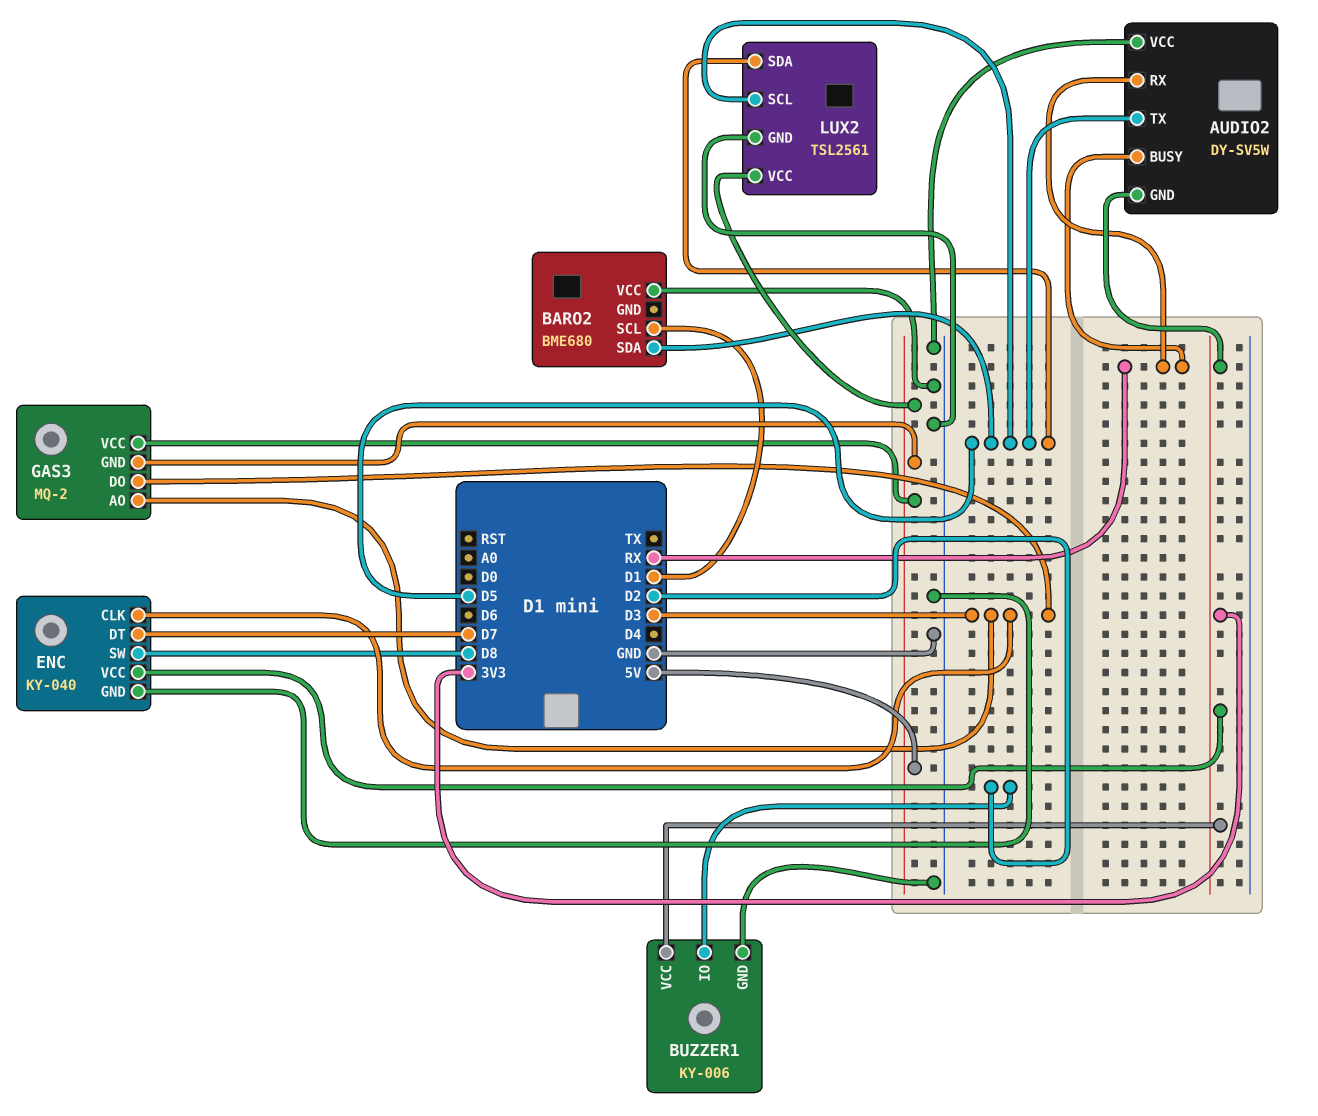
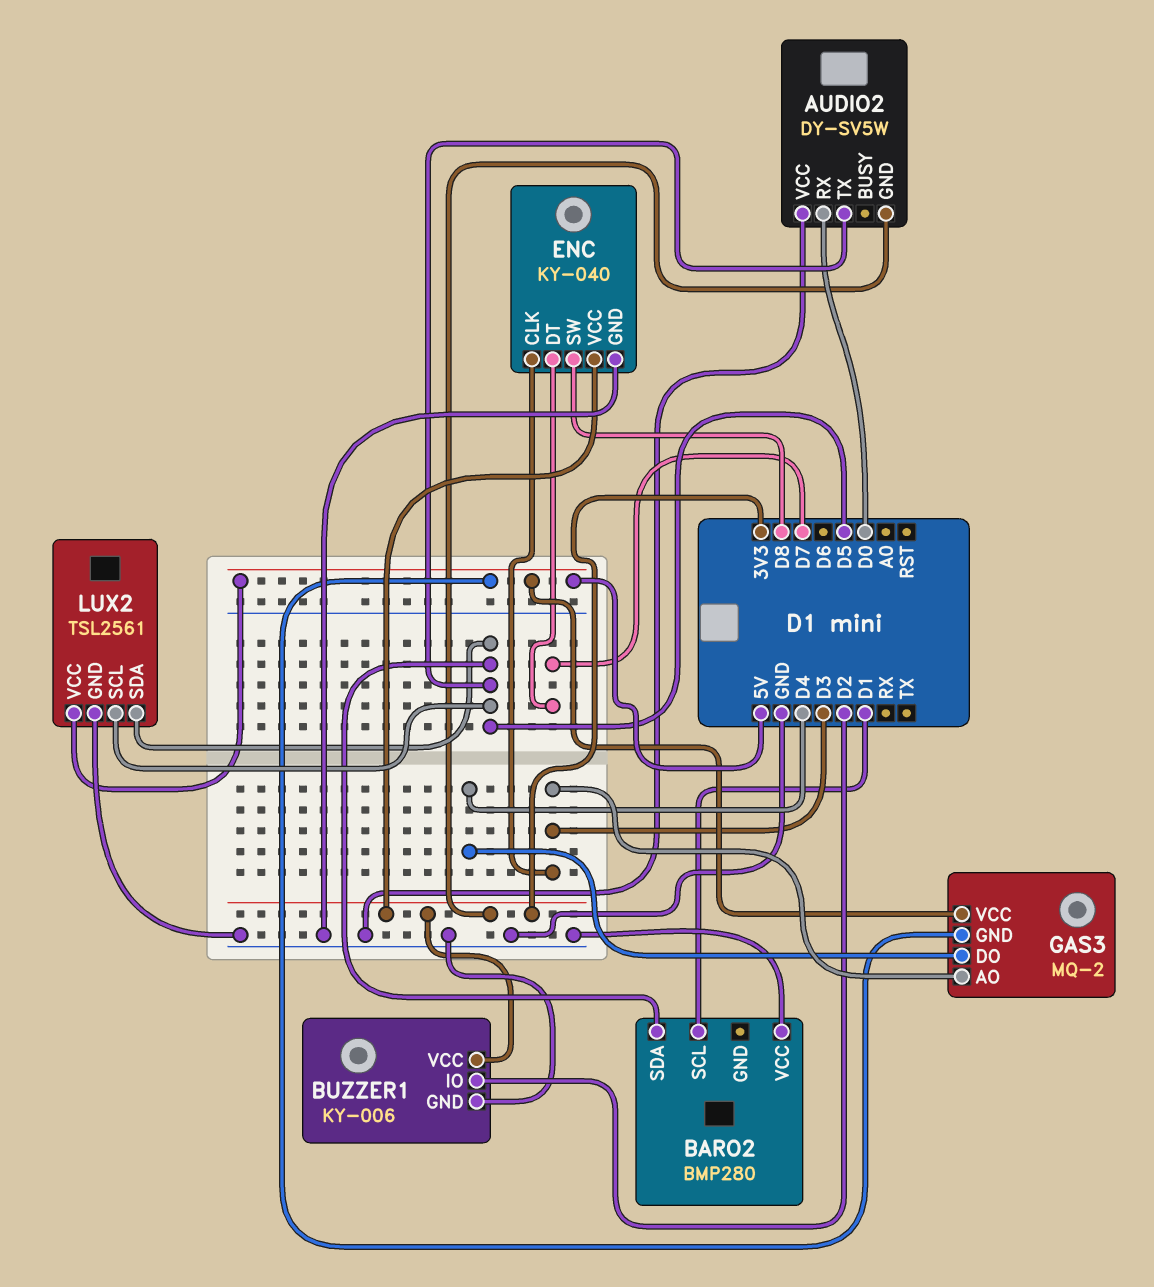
AUDIO2 pin BUSY: RX -> none
AUDIO2 pin RX: RX -> D0
BARO2: BME680 -> BMP280
GAS3 pin DO: D3 -> D4

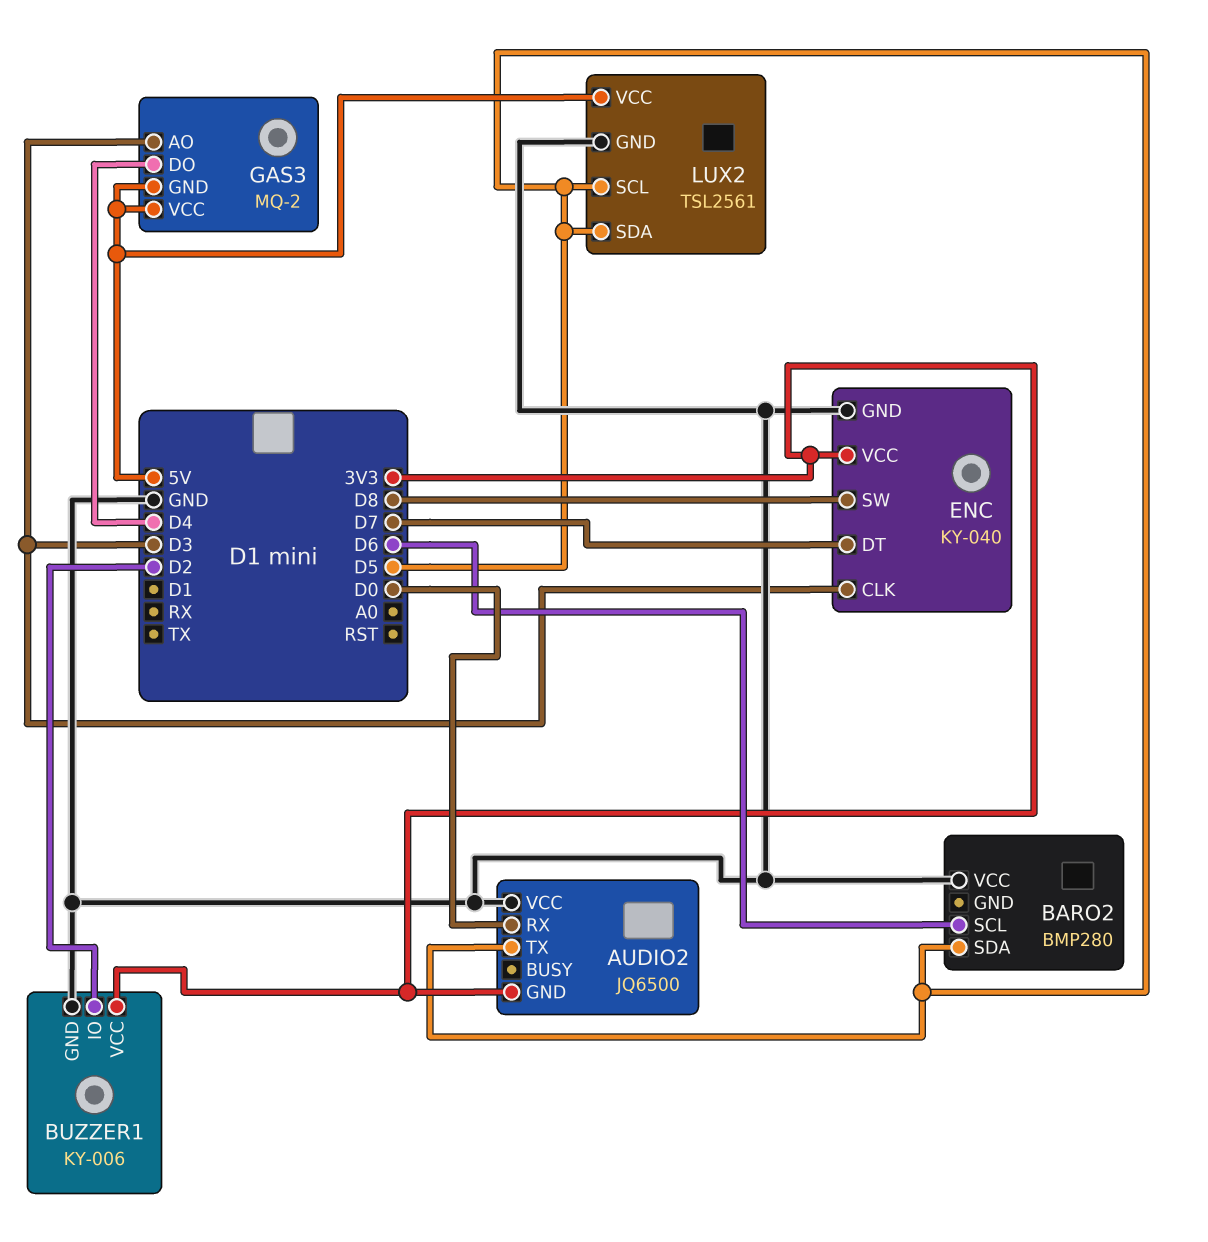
AUDIO2: DY-SV5W -> JQ6500
BARO2 pin SCL: D1 -> D6

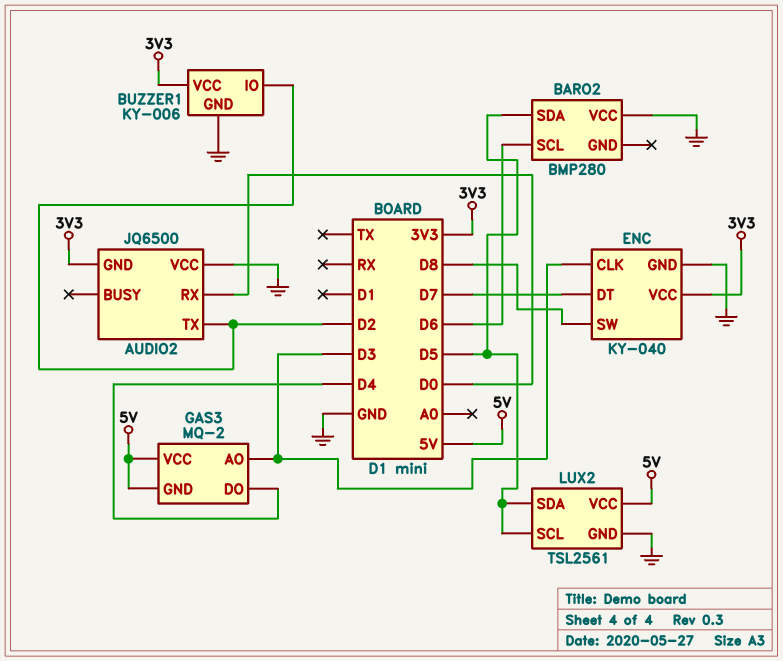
AUDIO2 pin TX: D5 -> D2

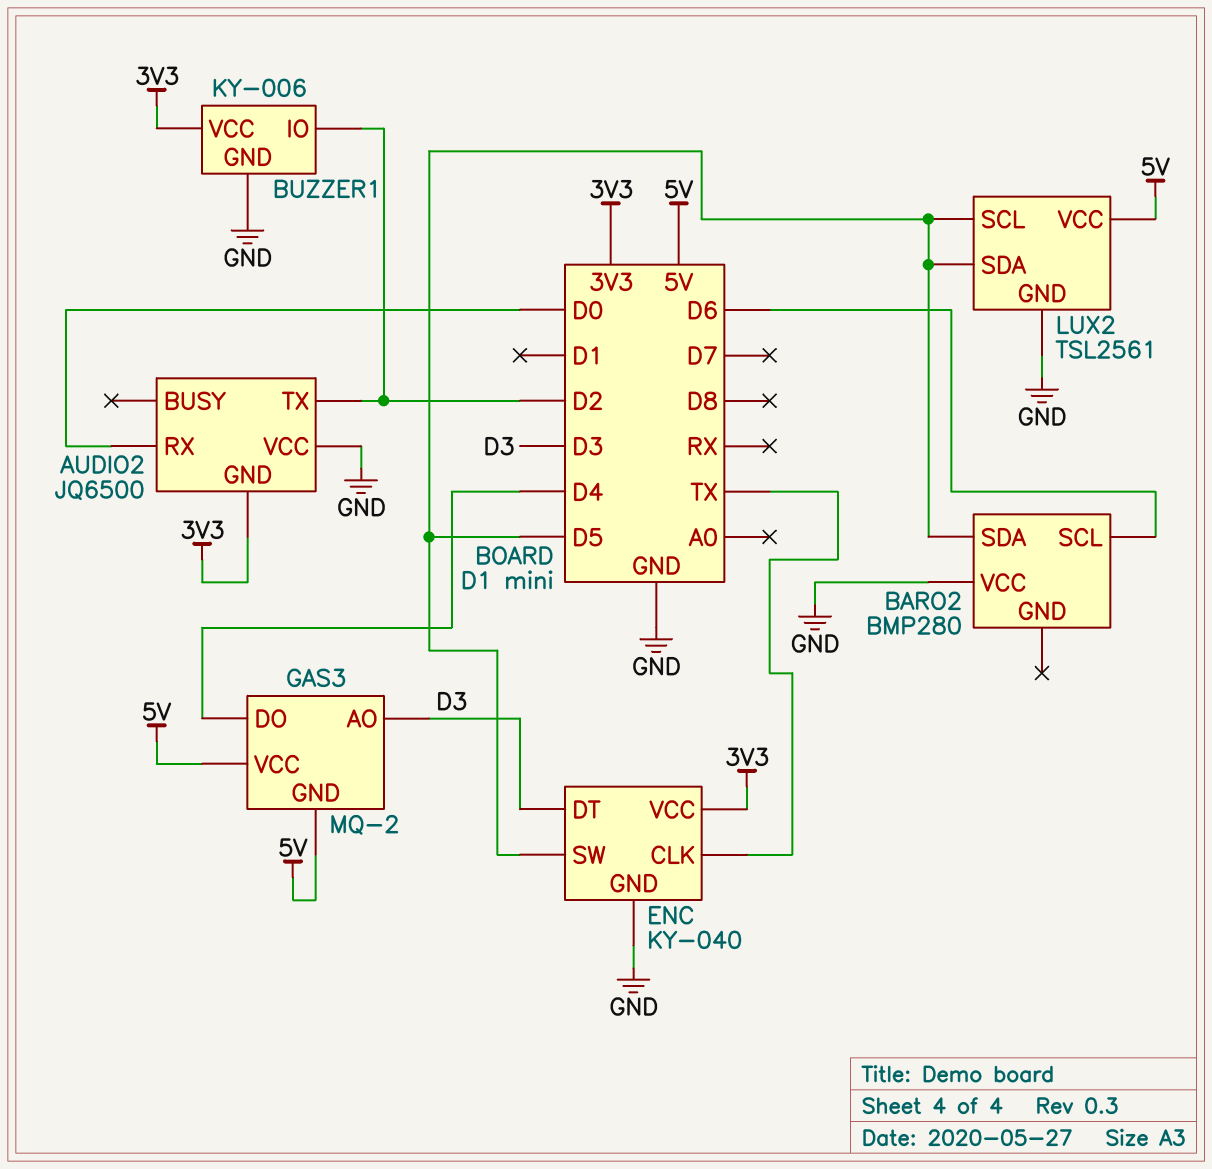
ENC pin CLK: D3 -> TX
ENC pin DT: D7 -> D3
ENC pin SW: D8 -> D5

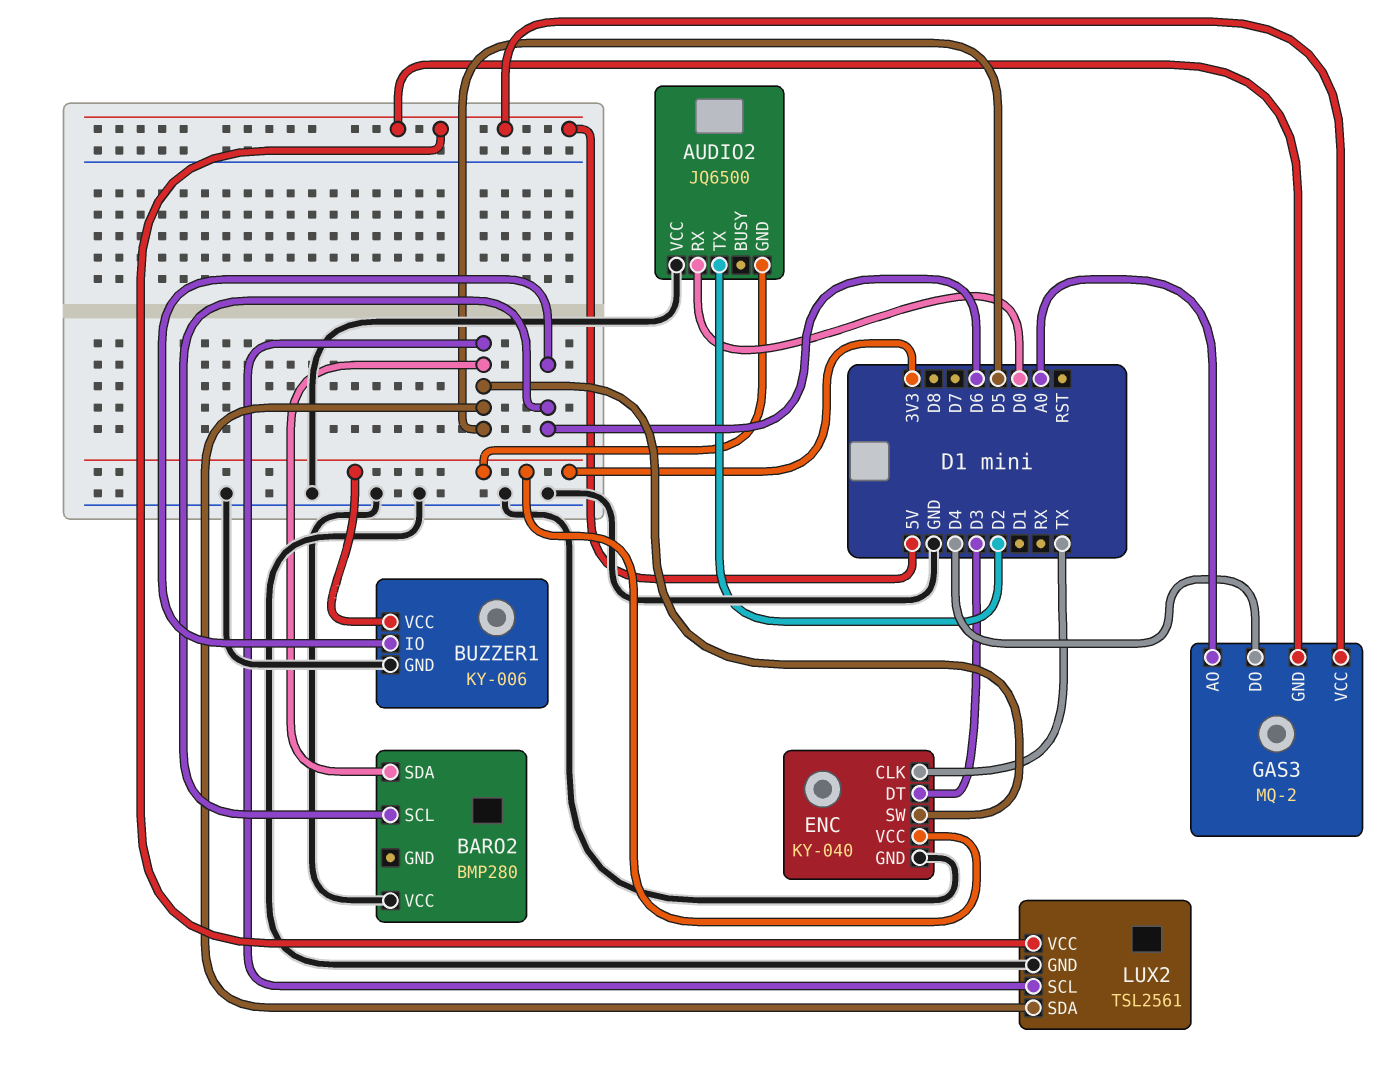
BUZZER1 pin IO: D2 -> D6
GAS3 pin AO: D3 -> A0

